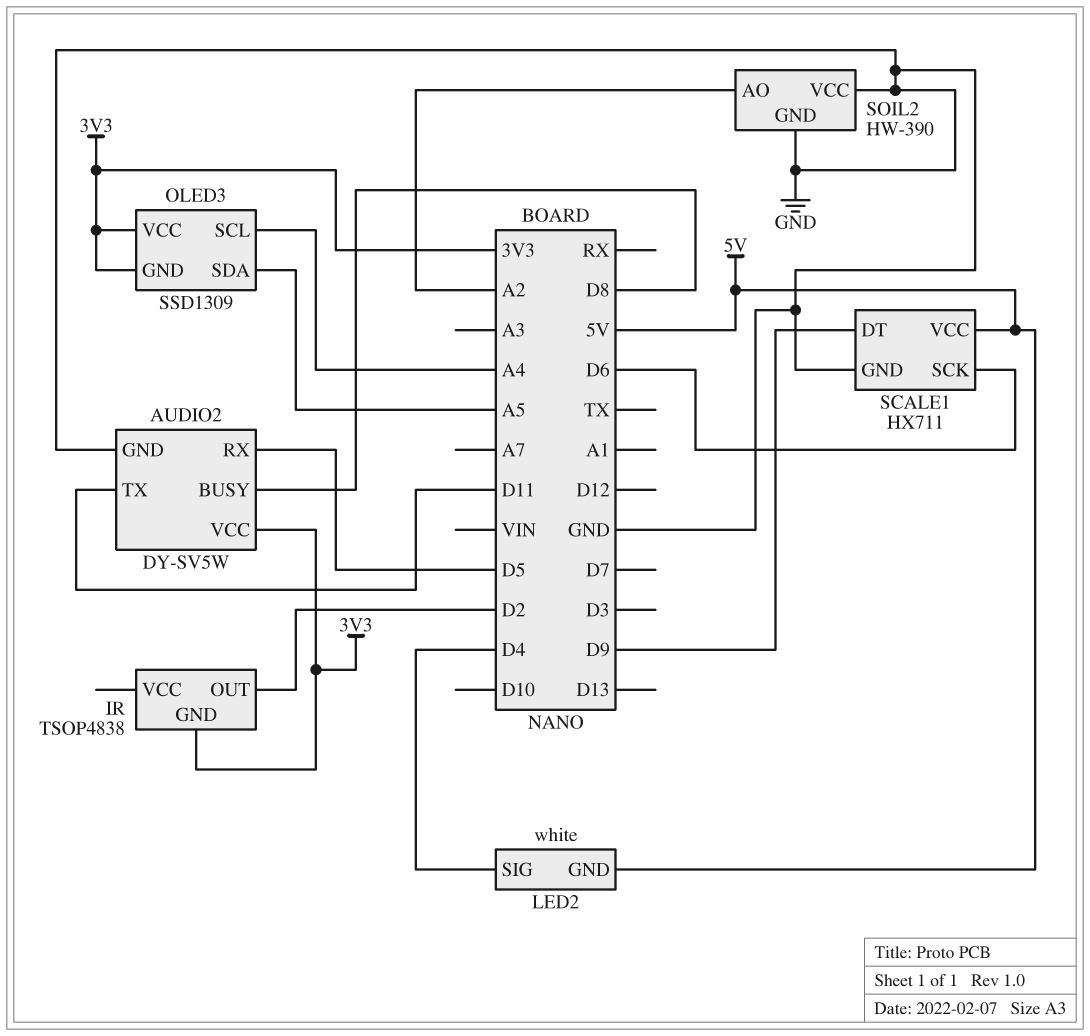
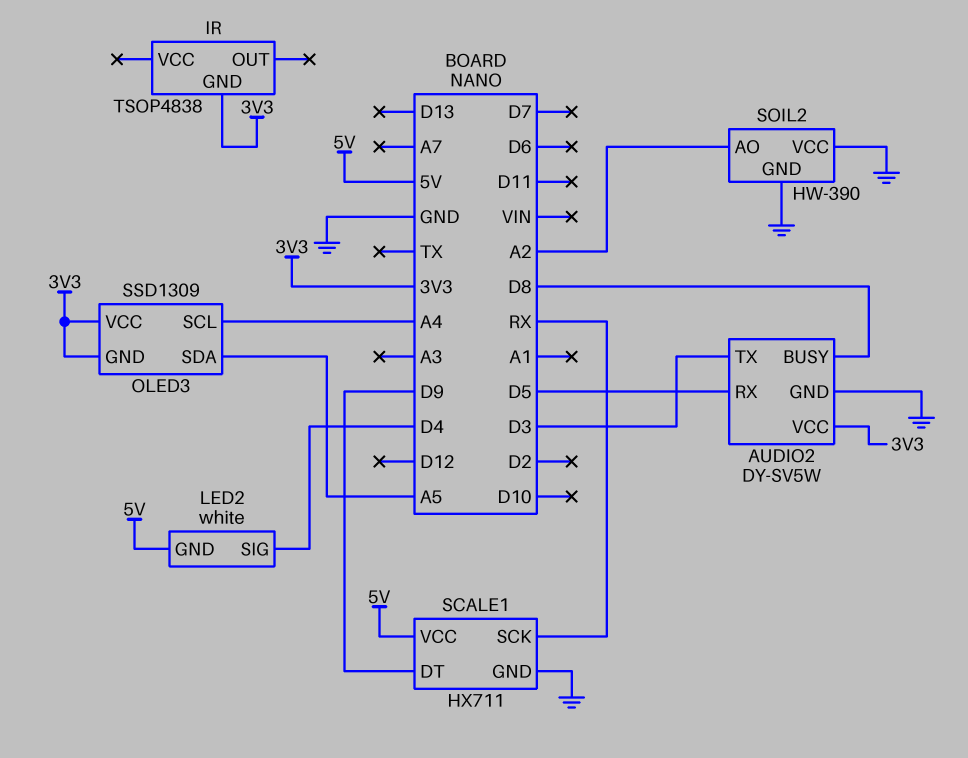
AUDIO2 pin TX: D11 -> D3
IR pin OUT: D2 -> none
SCALE1 pin SCK: D6 -> RX

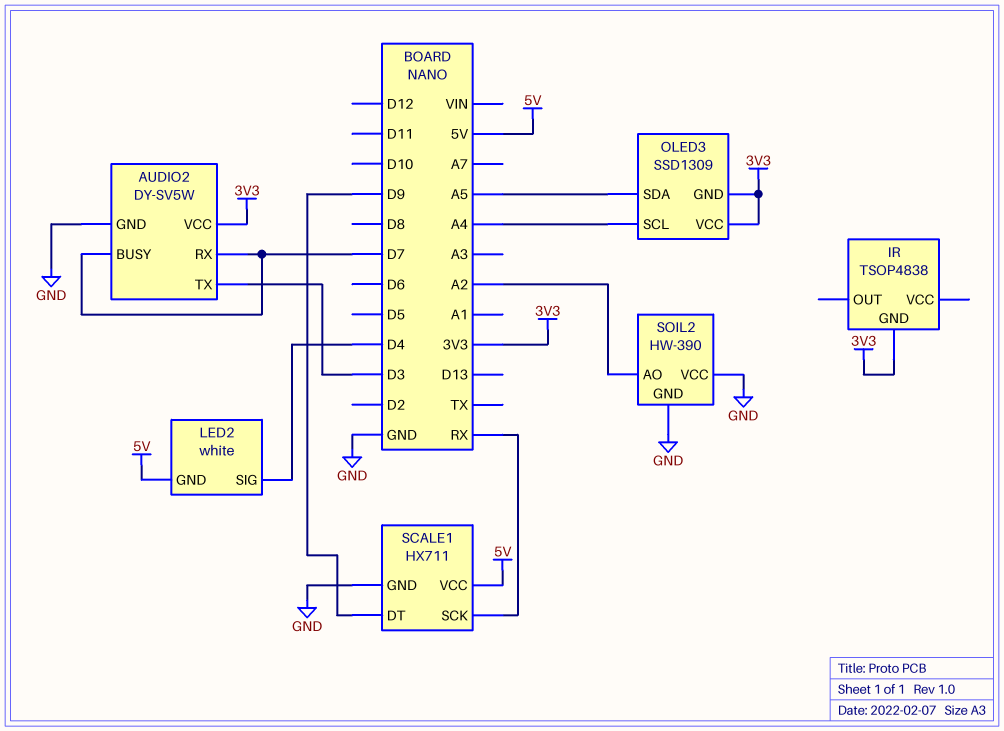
AUDIO2 pin BUSY: D8 -> D7
AUDIO2 pin RX: D5 -> D7

